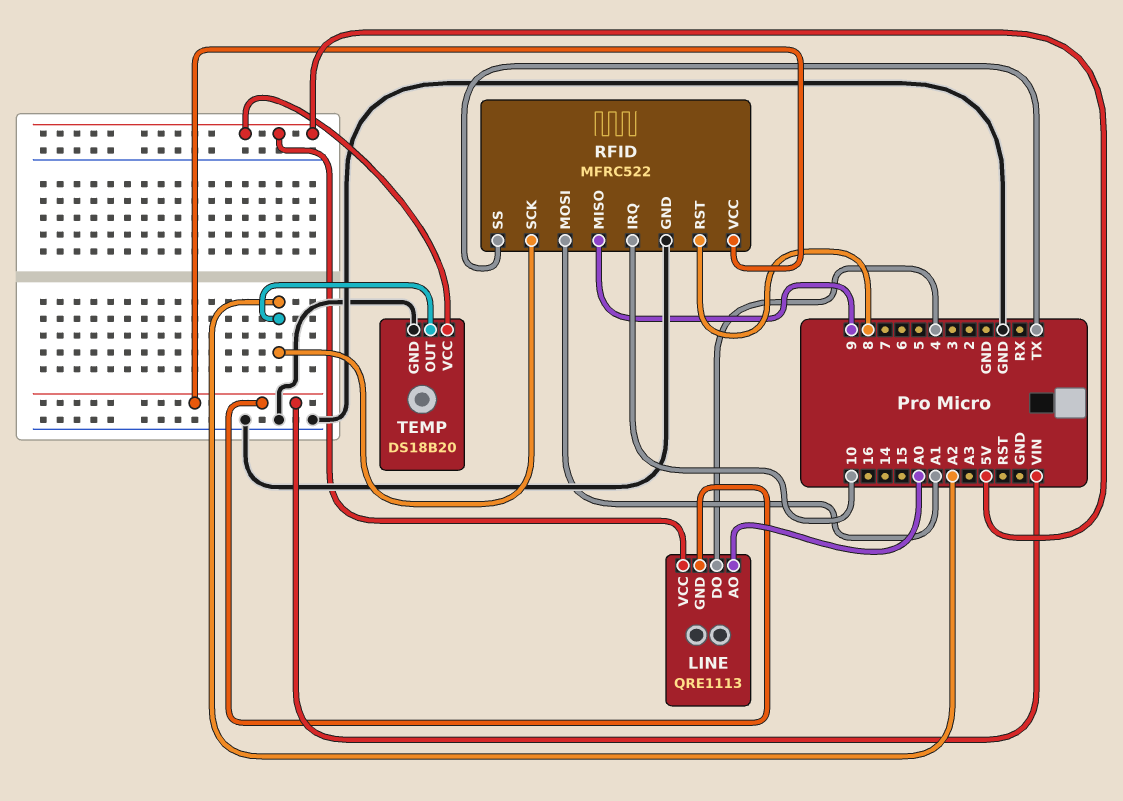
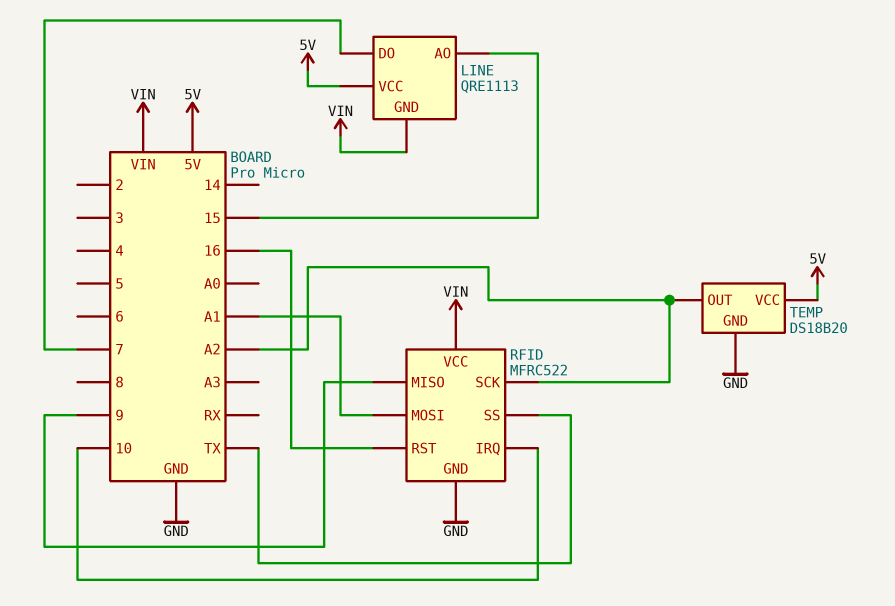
LINE pin AO: A0 -> 15
LINE pin DO: 4 -> 7
RFID pin RST: 8 -> 16

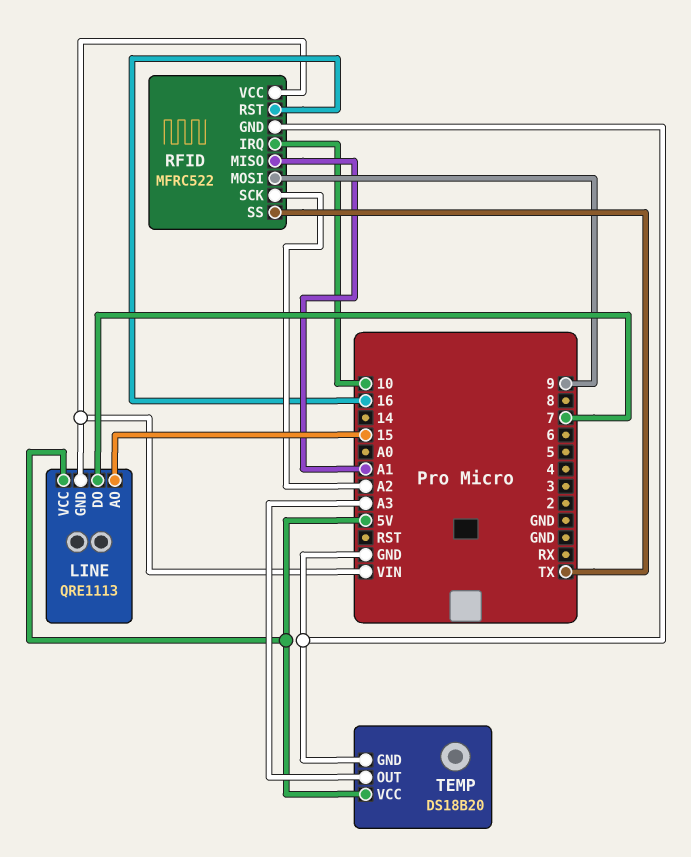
RFID pin MISO: 9 -> A1
RFID pin MOSI: A1 -> 9
TEMP pin OUT: A2 -> A3

